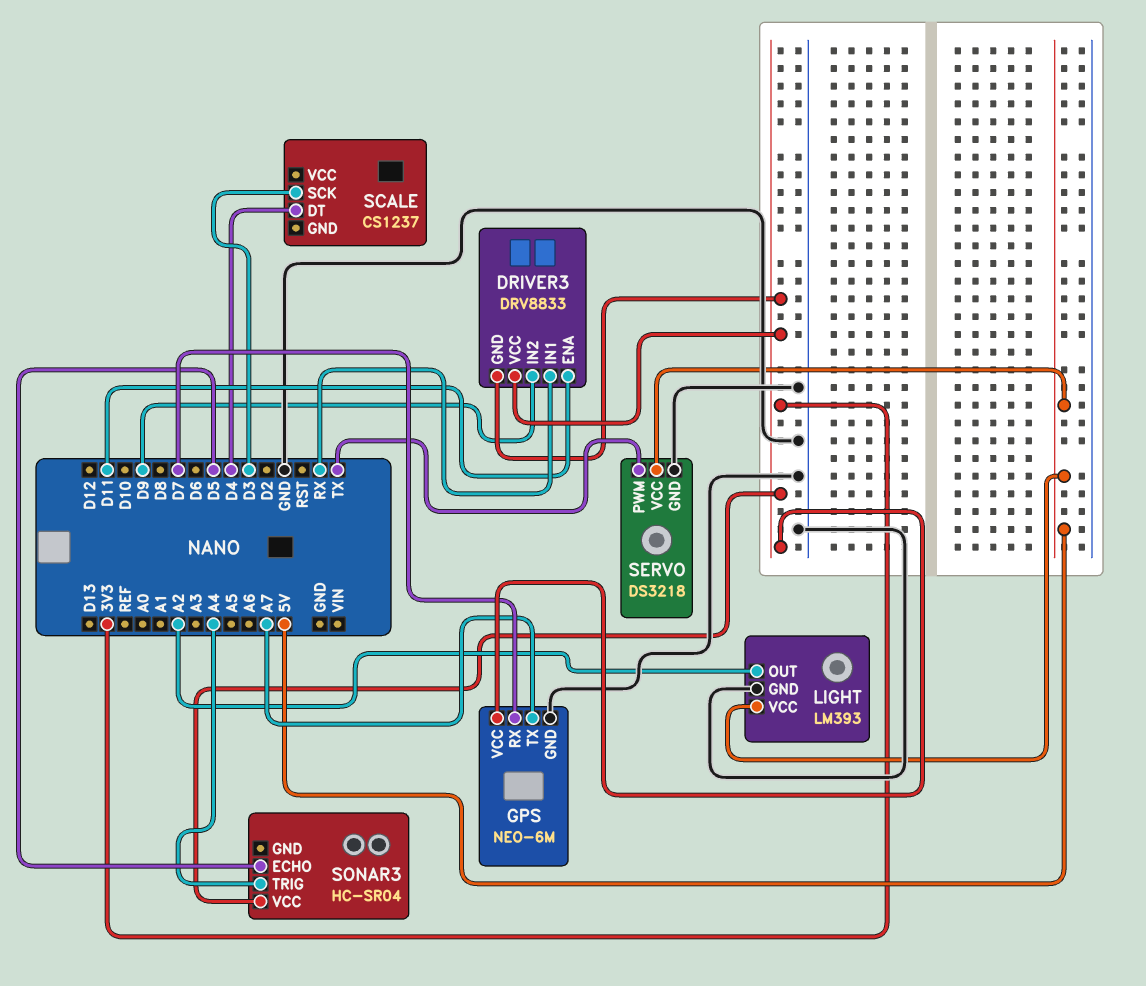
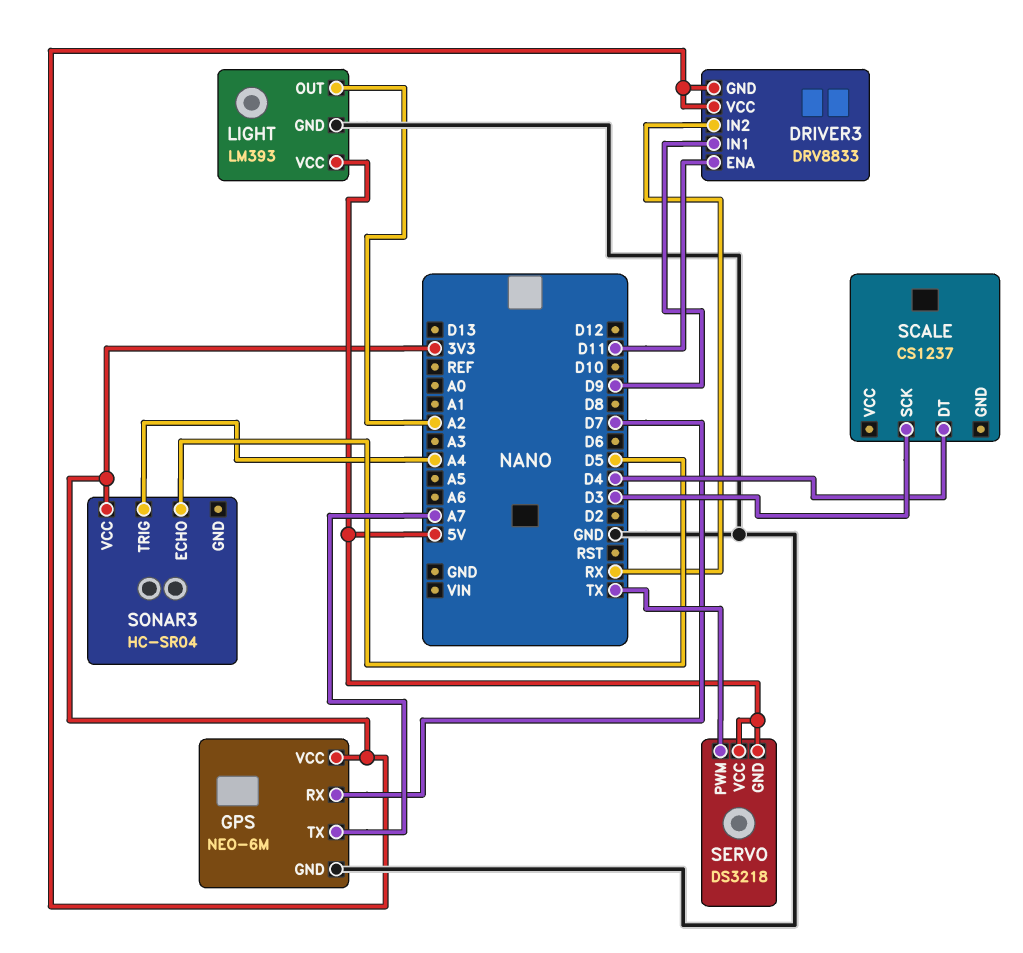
DRIVER3 pin IN1: RX -> D9
DRIVER3 pin IN2: D9 -> RX
SERVO pin GND: GND -> 5V

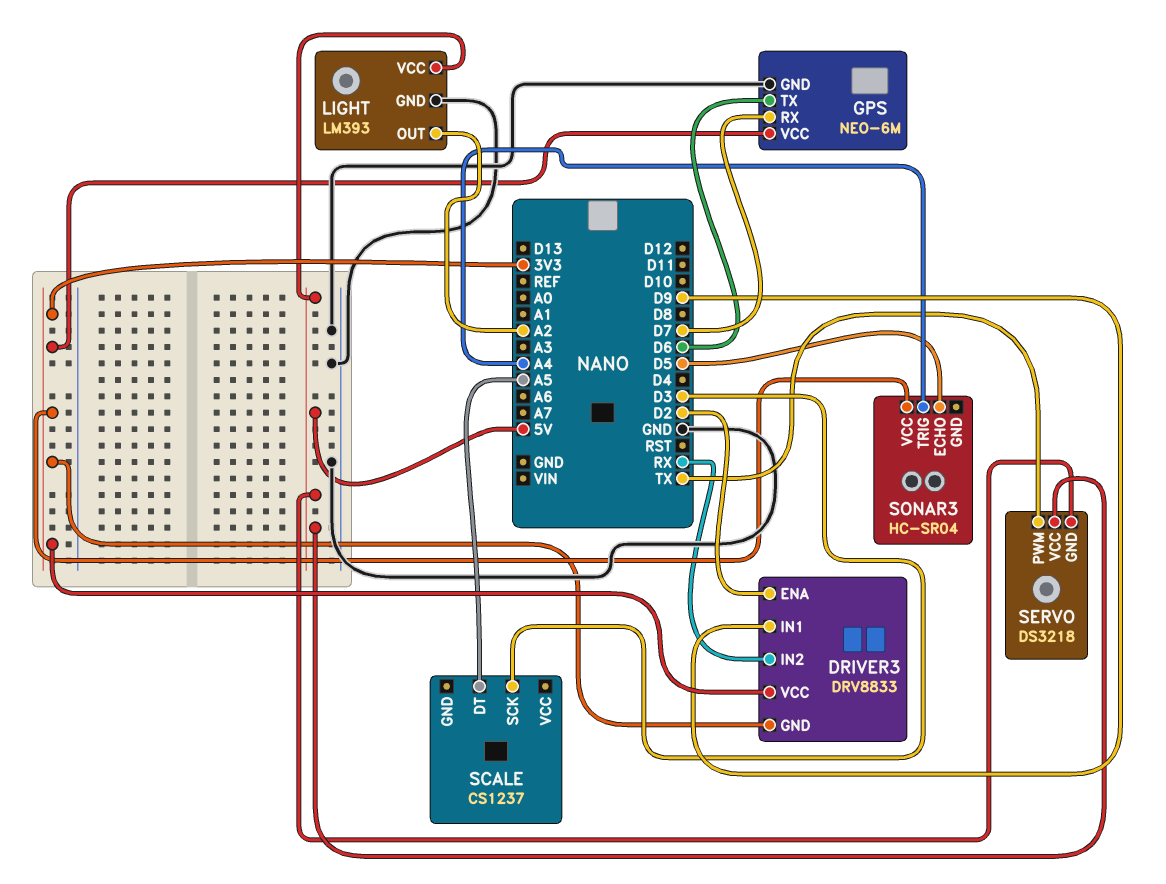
DRIVER3 pin ENA: D11 -> D2
GPS pin TX: A7 -> D6
SCALE pin DT: D4 -> A5

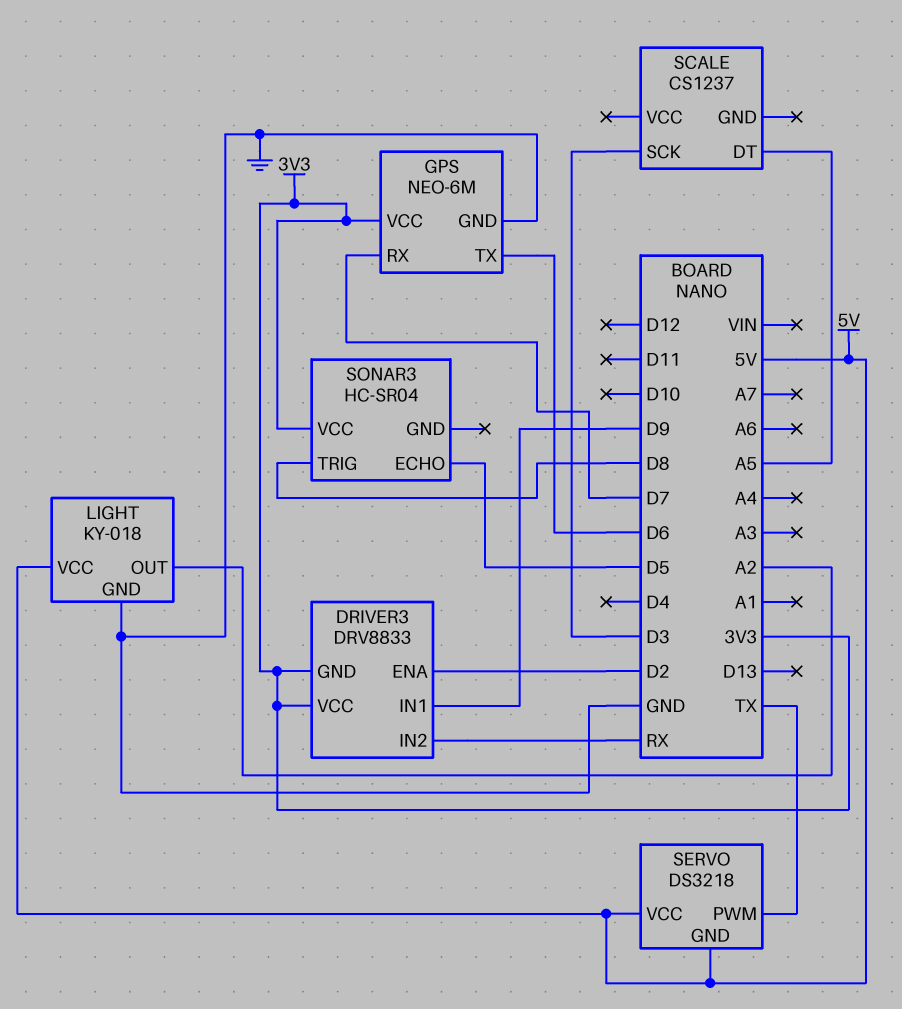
LIGHT: LM393 -> KY-018
SONAR3 pin TRIG: A4 -> D8

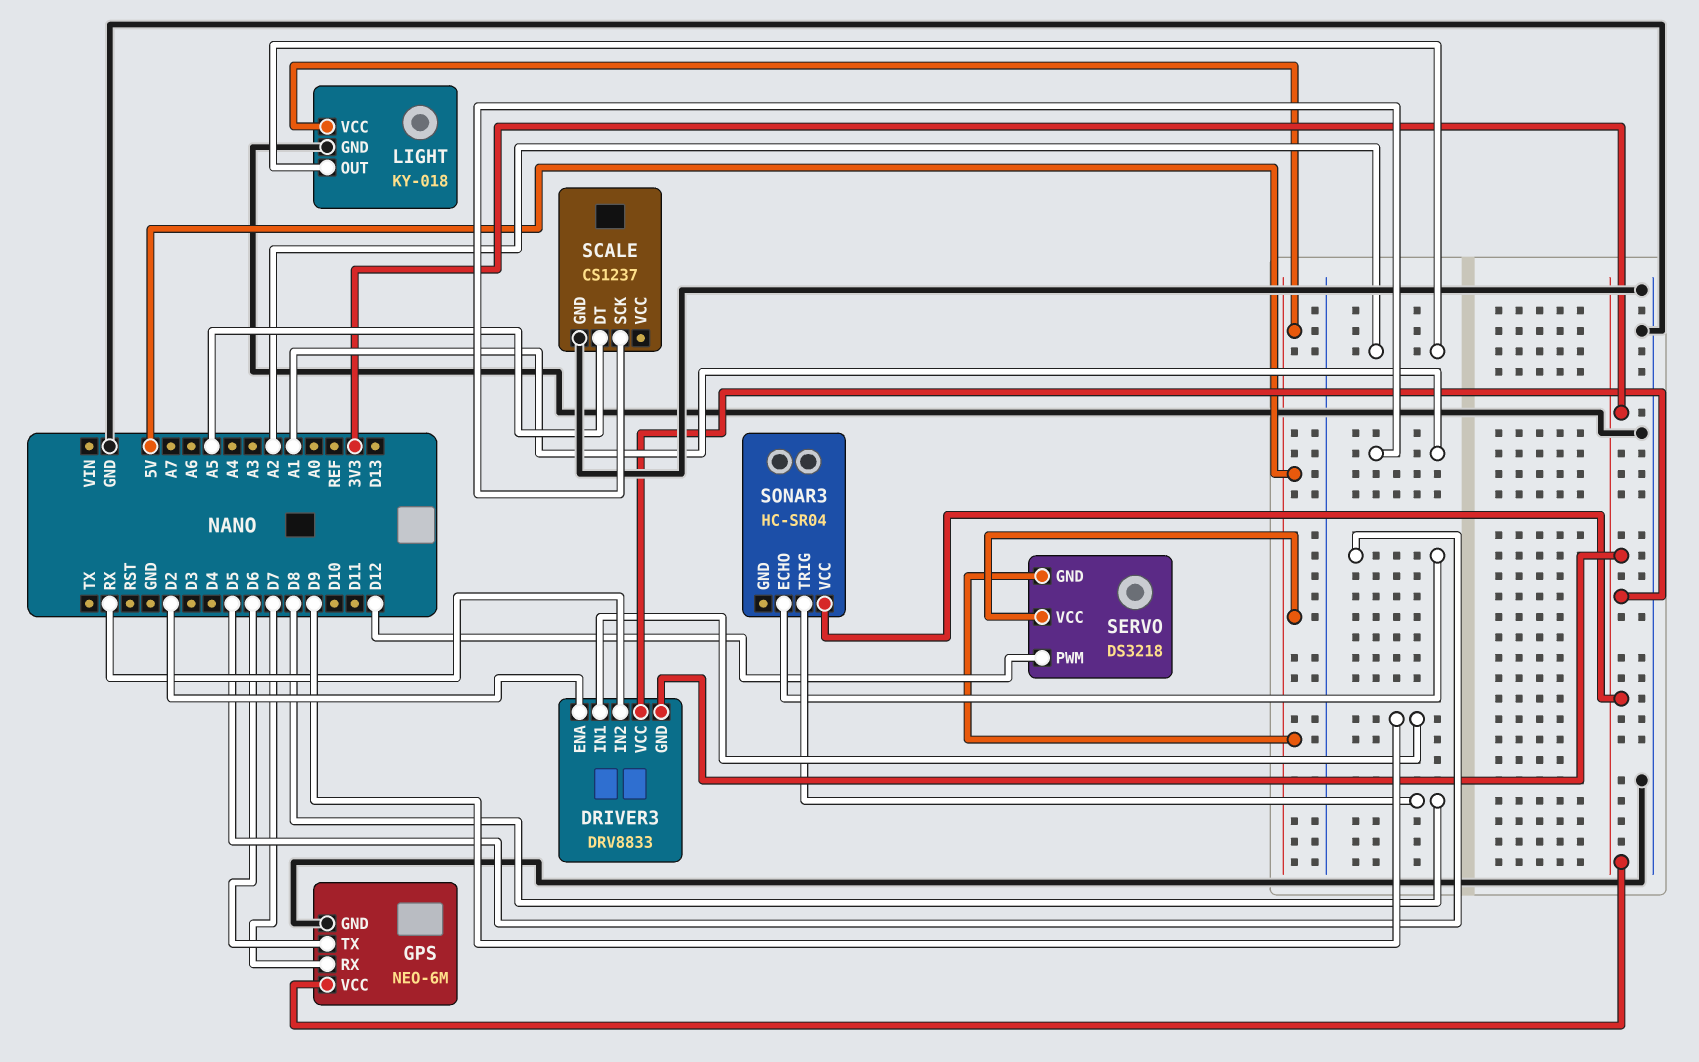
SCALE pin GND: none -> GND
SCALE pin SCK: D3 -> A1
SERVO pin PWM: TX -> D12

